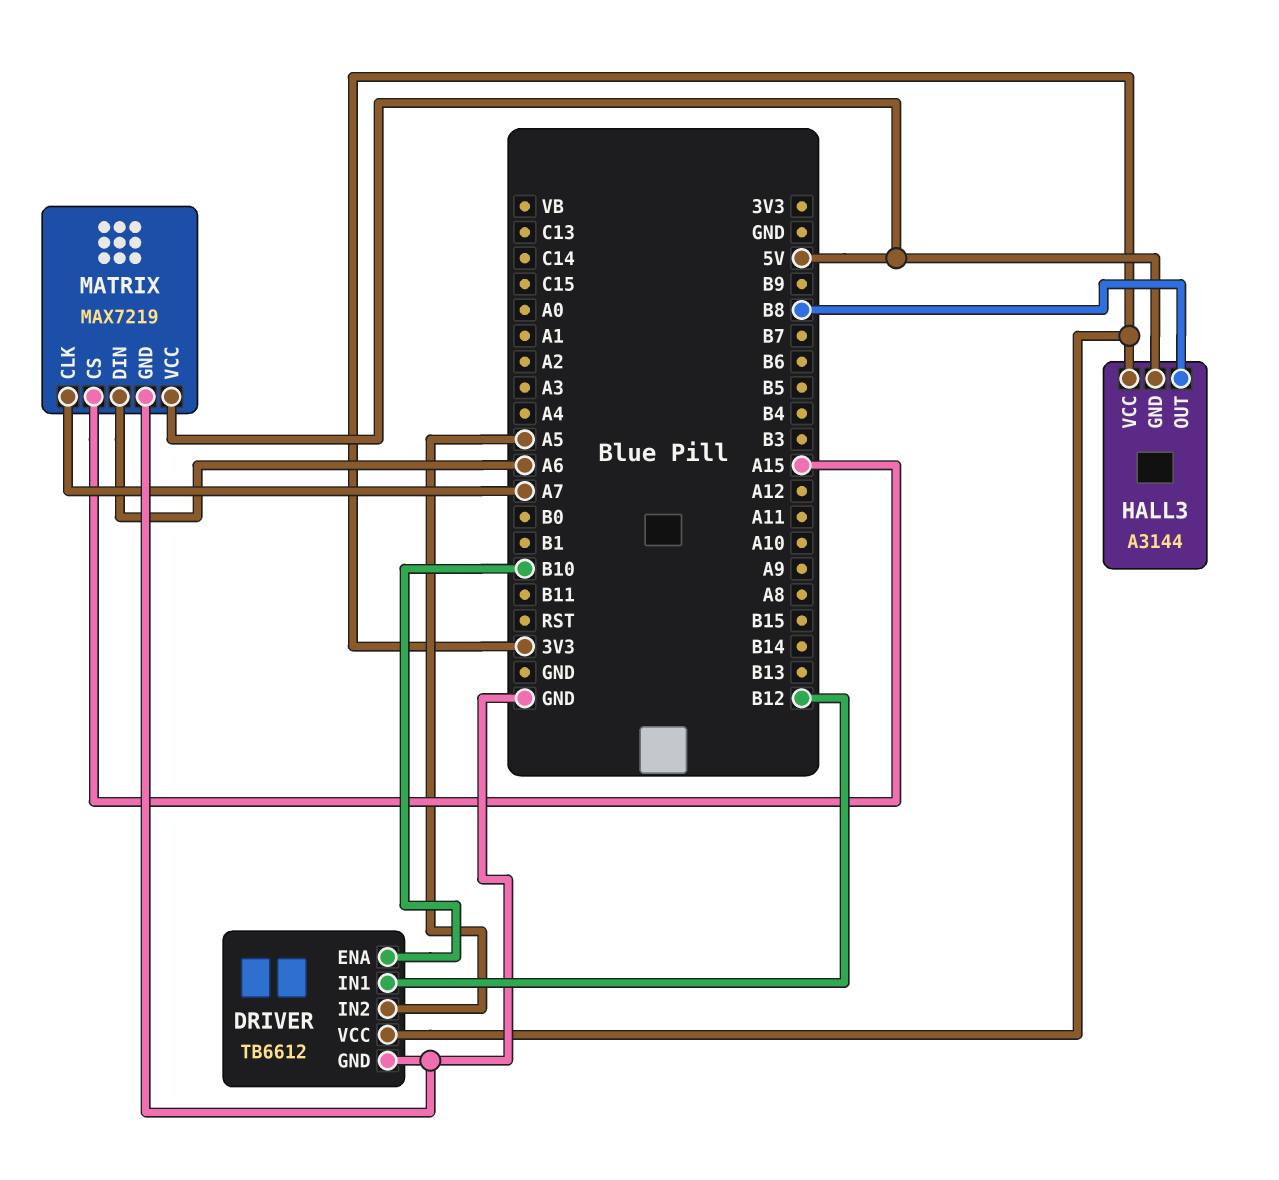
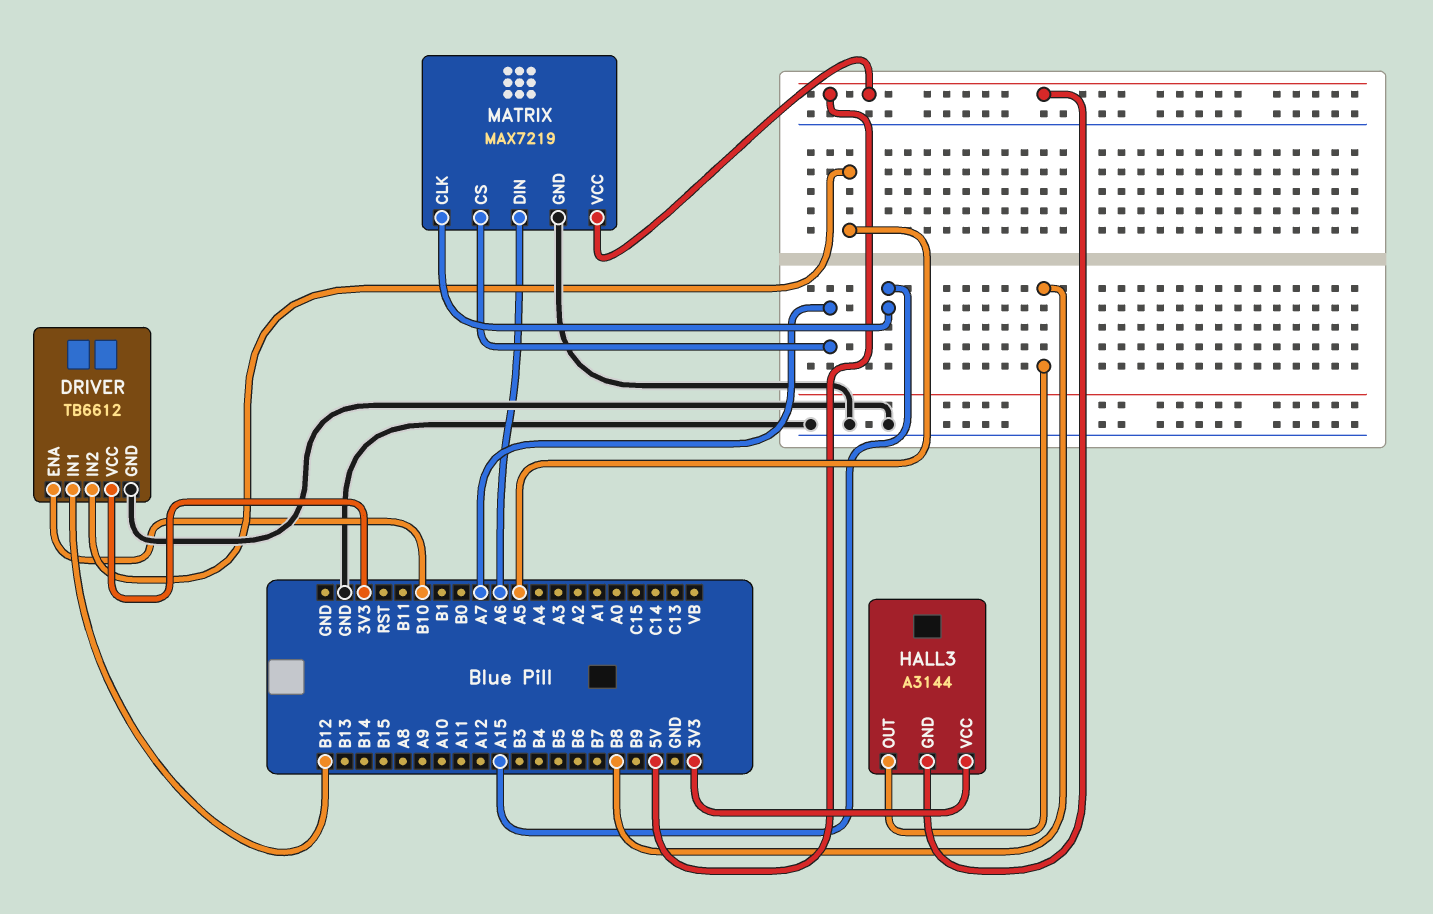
MATRIX pin CLK: A7 -> A15
MATRIX pin CS: A15 -> A7

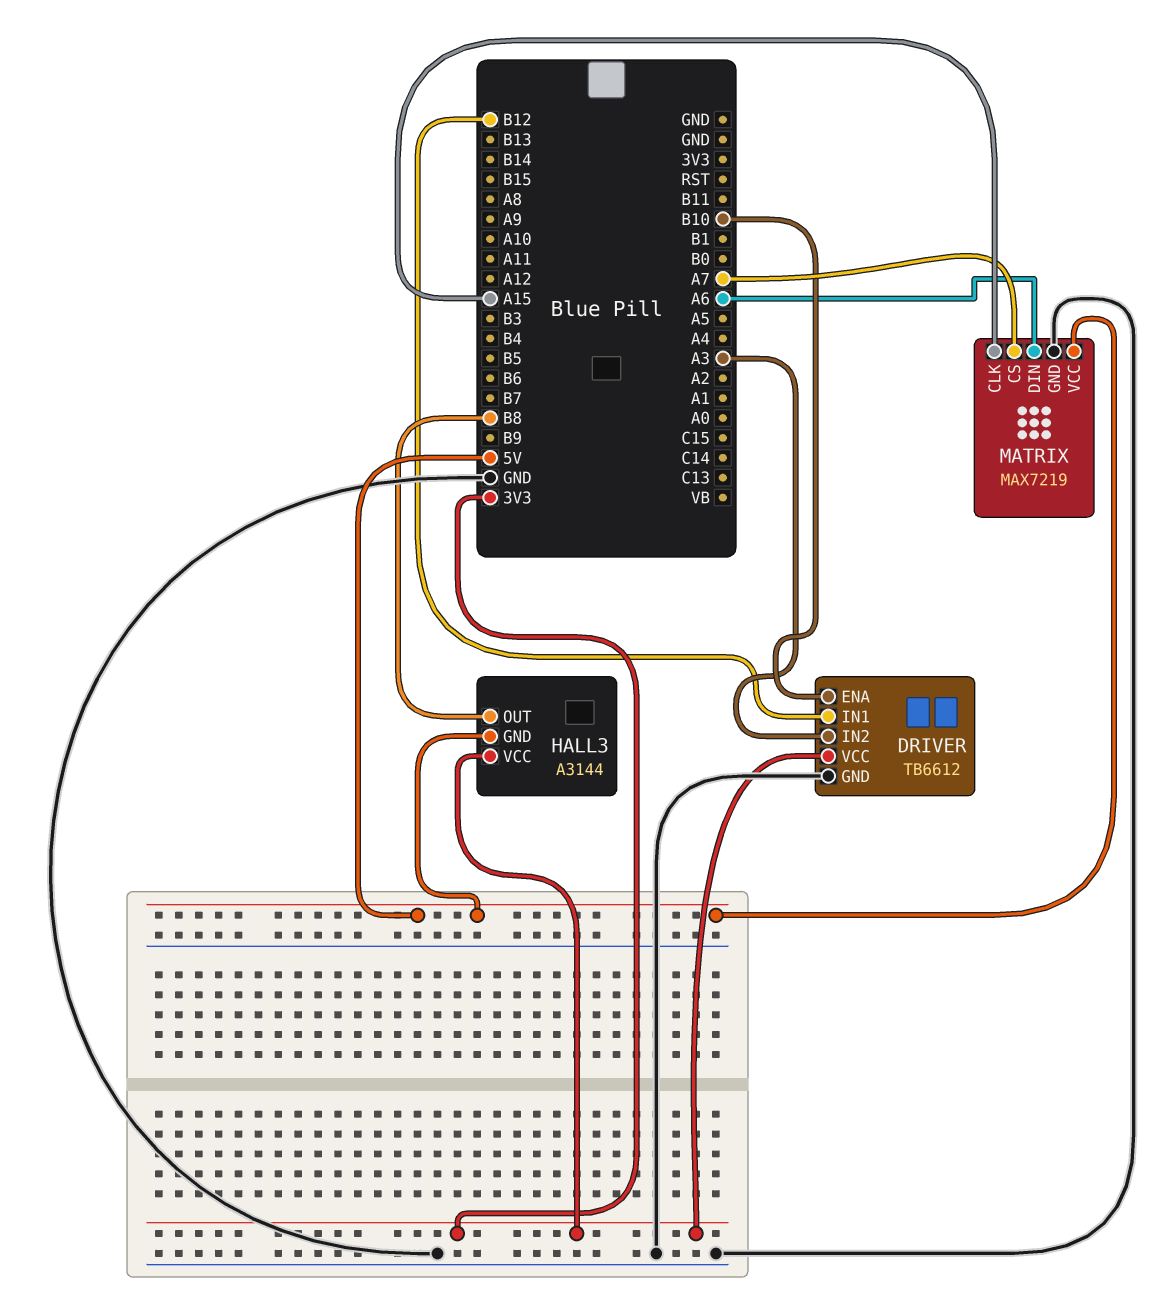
DRIVER pin IN2: A5 -> A3

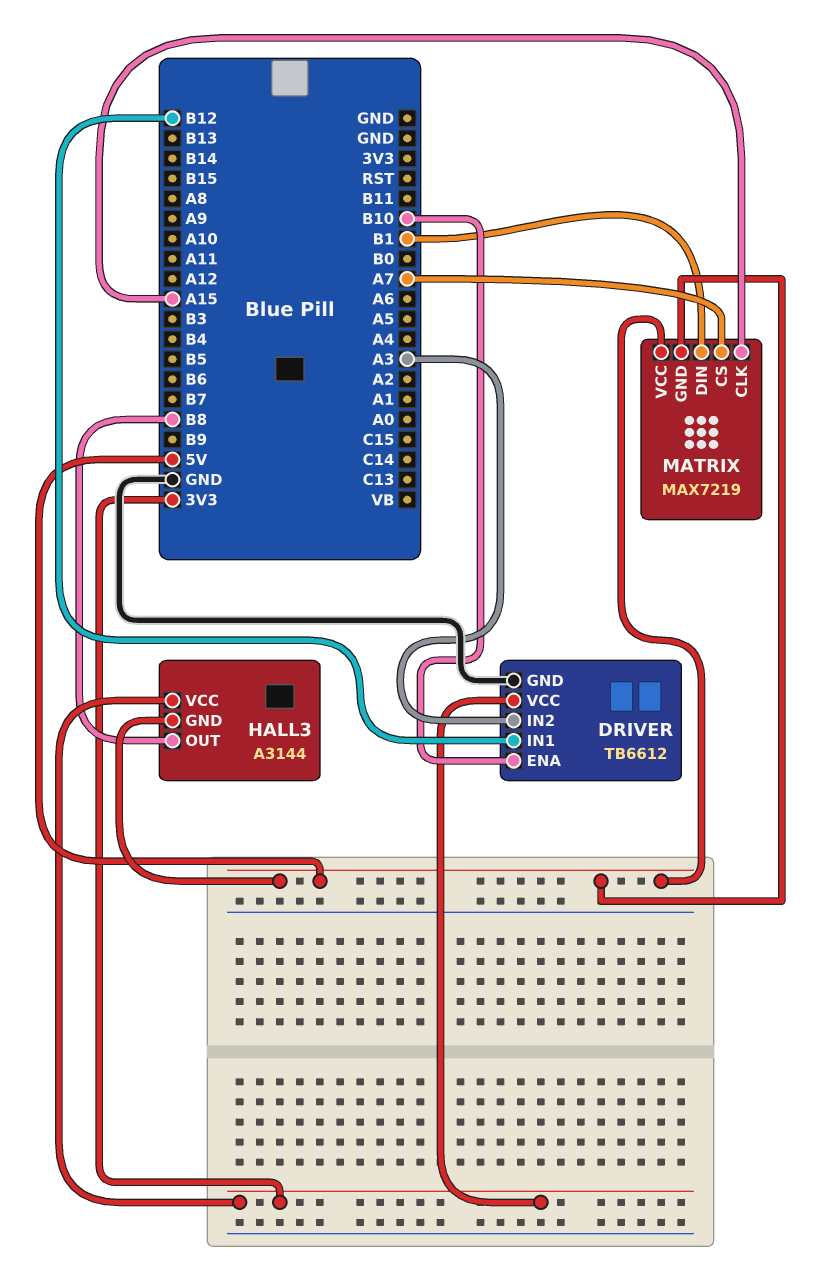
MATRIX pin DIN: A6 -> B1
MATRIX pin GND: GND -> 5V

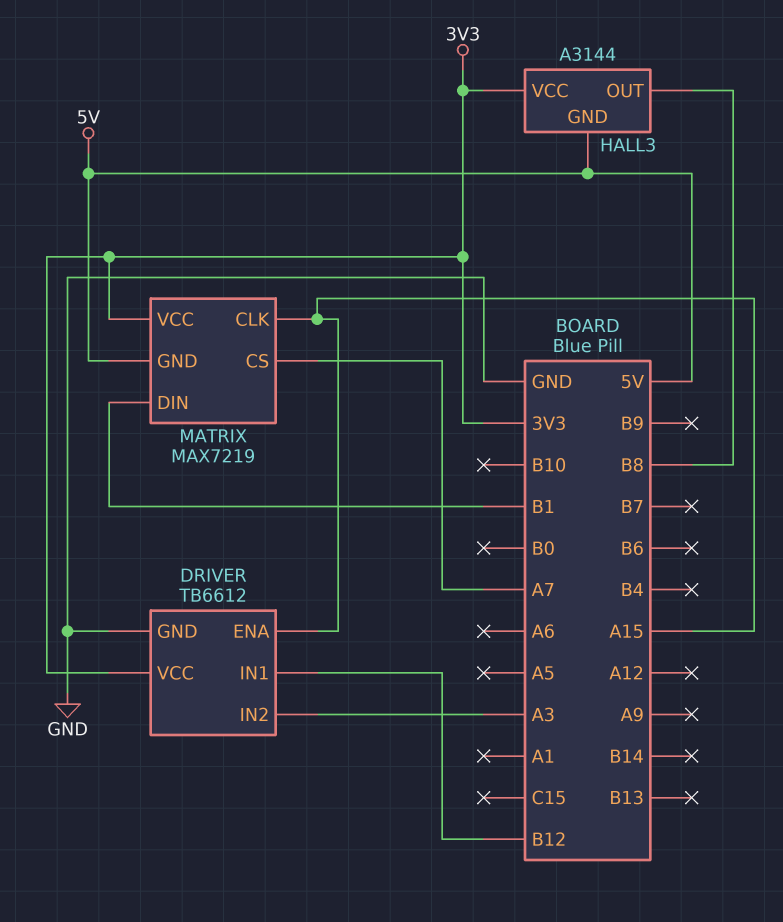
DRIVER pin ENA: B10 -> A15
MATRIX pin VCC: 5V -> 3V3

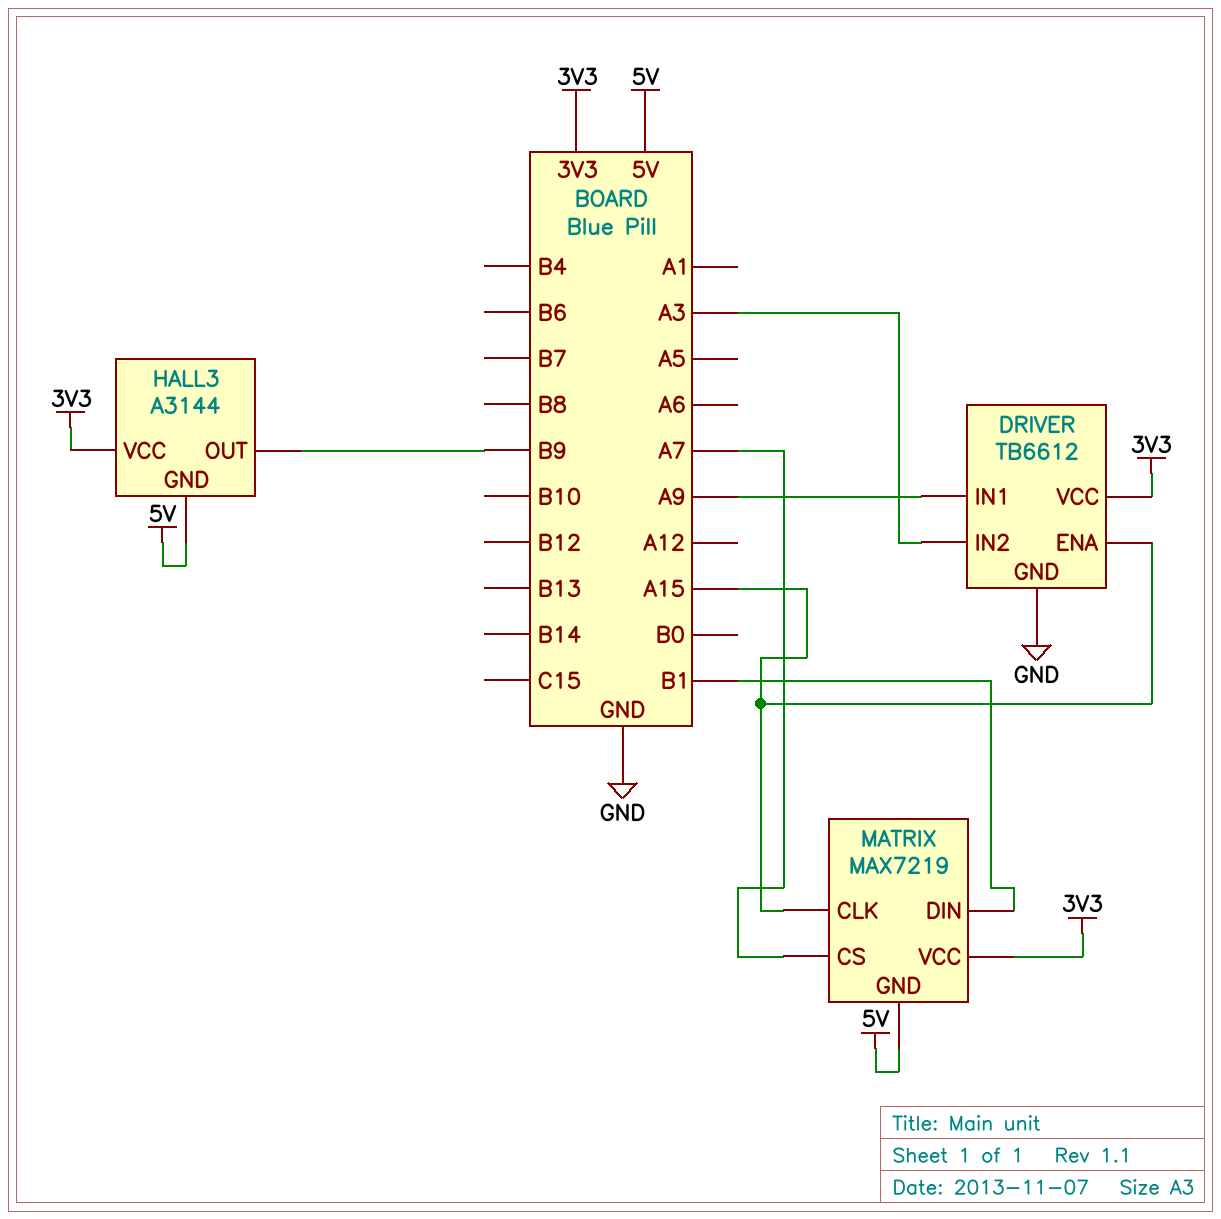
DRIVER pin IN1: B12 -> A9
HALL3 pin OUT: B8 -> B9

